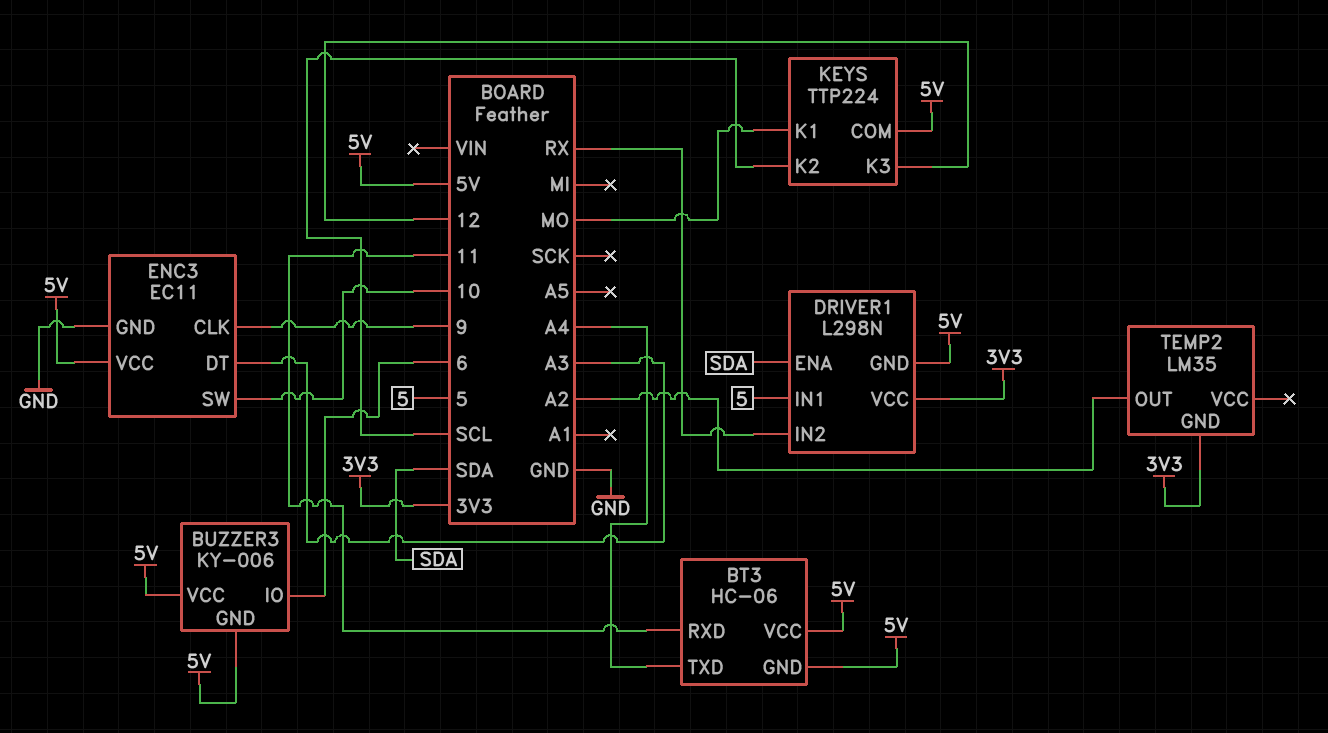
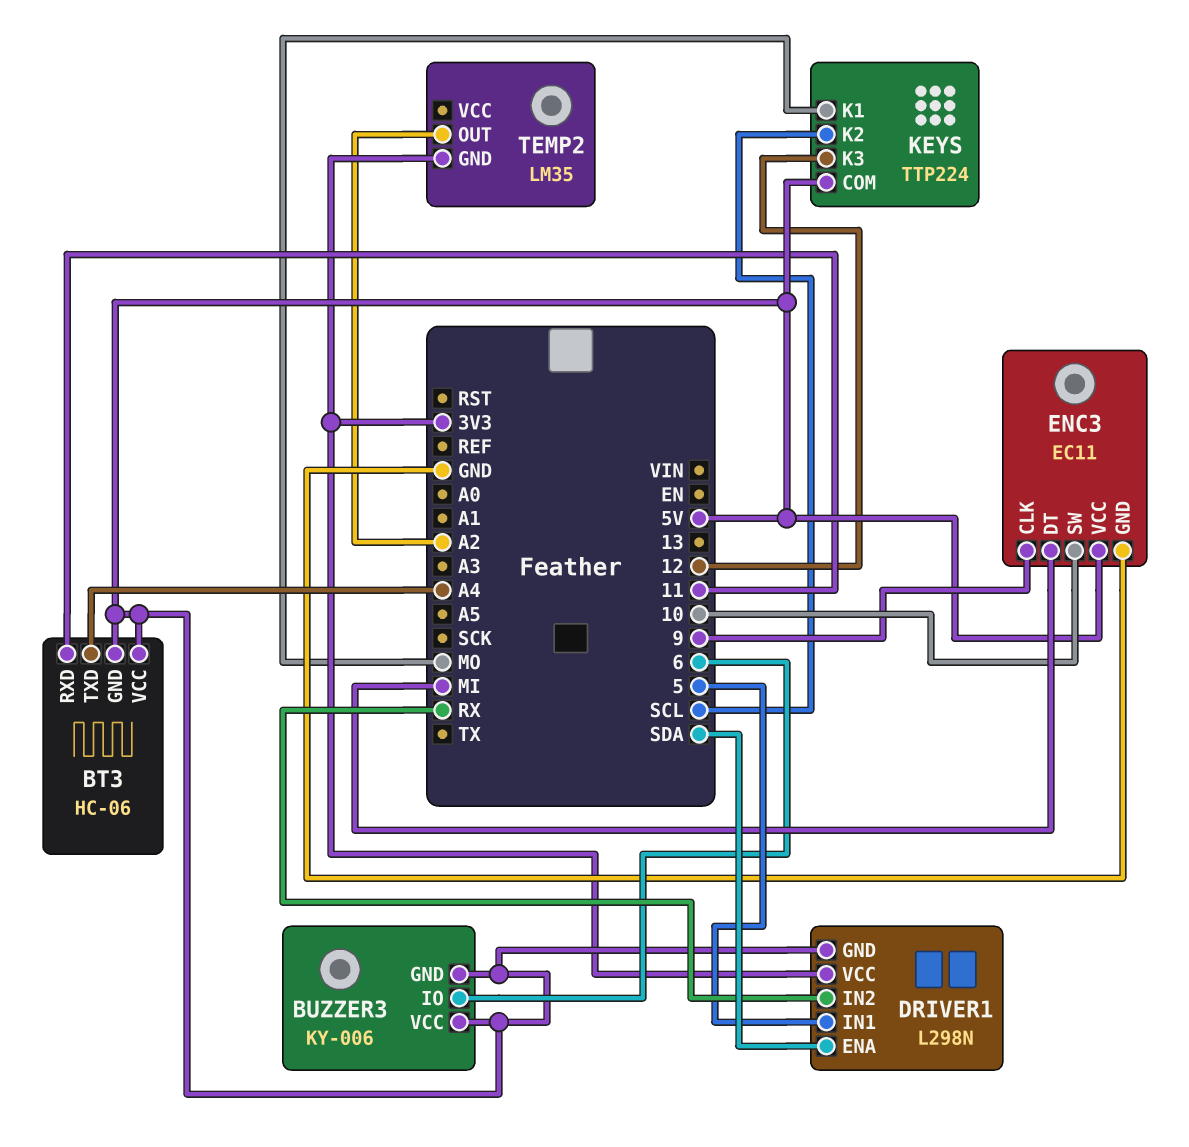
ENC3 pin DT: A3 -> MI

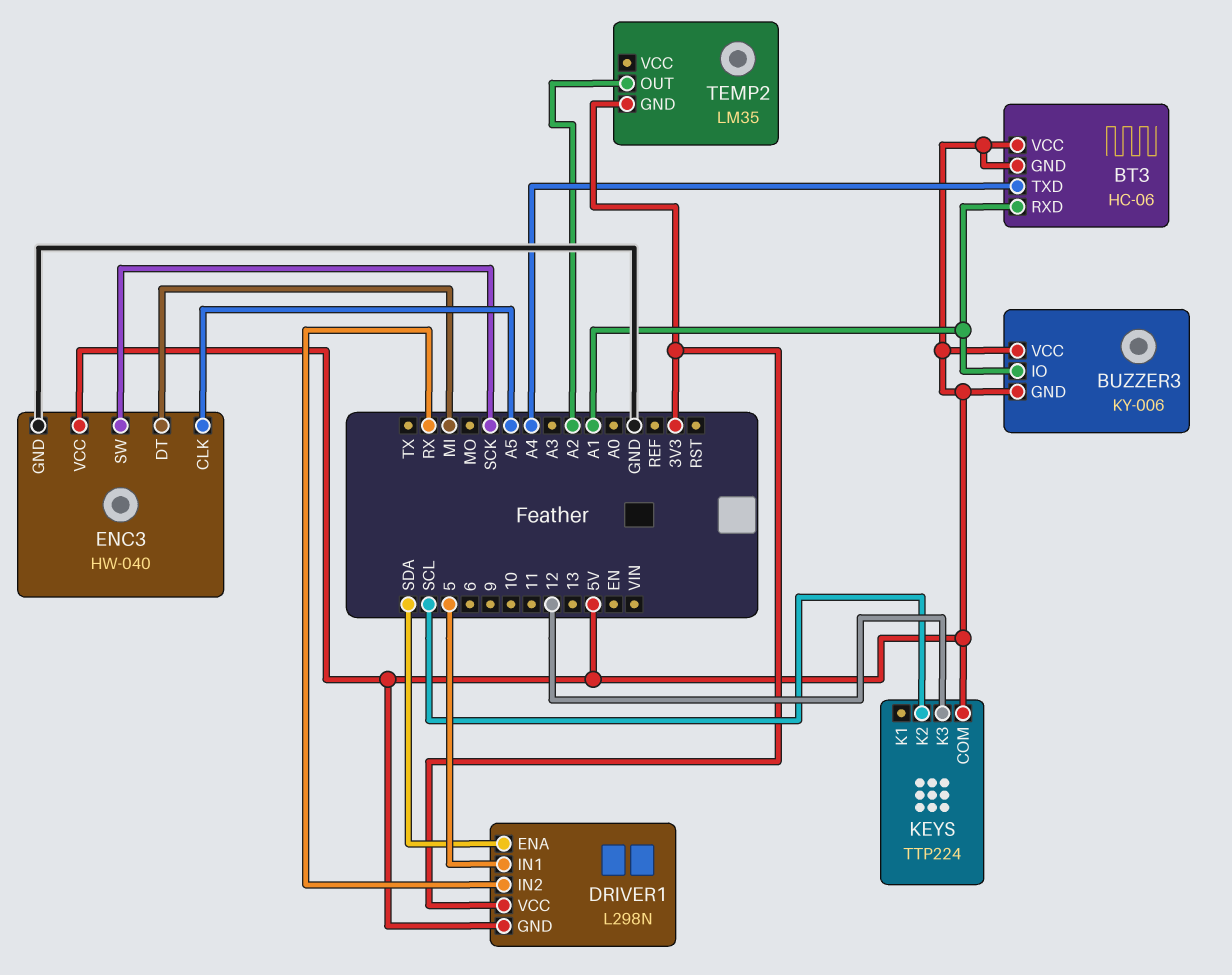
BT3 pin RXD: 11 -> A1
BUZZER3 pin IO: 6 -> A1
ENC3: EC11 -> HW-040
ENC3 pin CLK: 9 -> A5
ENC3 pin SW: 10 -> SCK
KEYS pin K1: MO -> none

